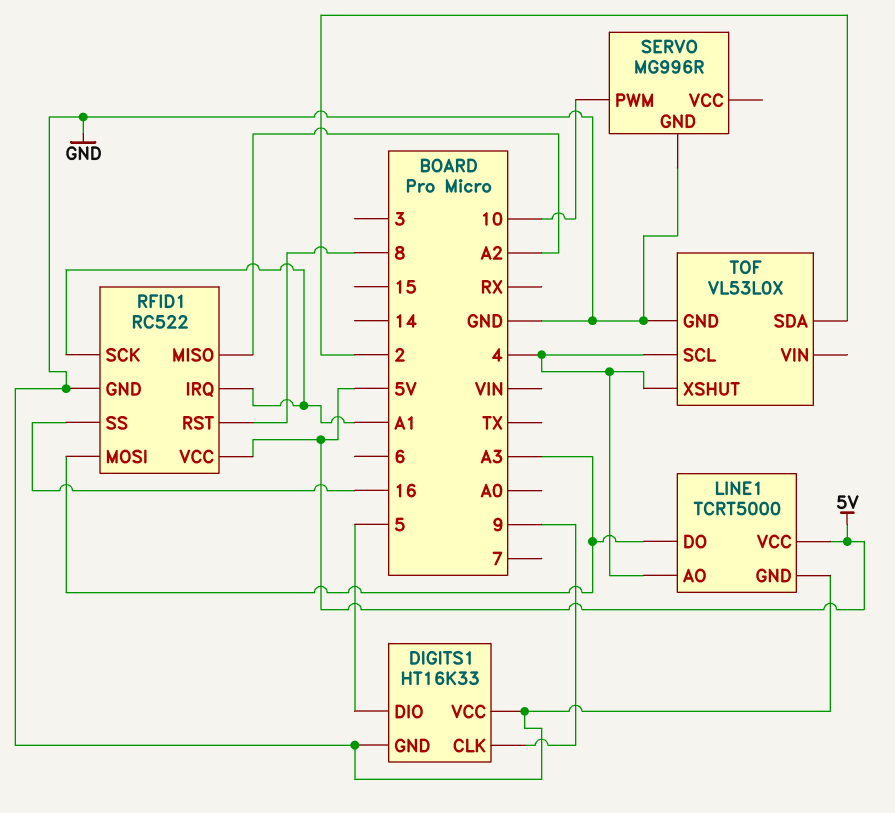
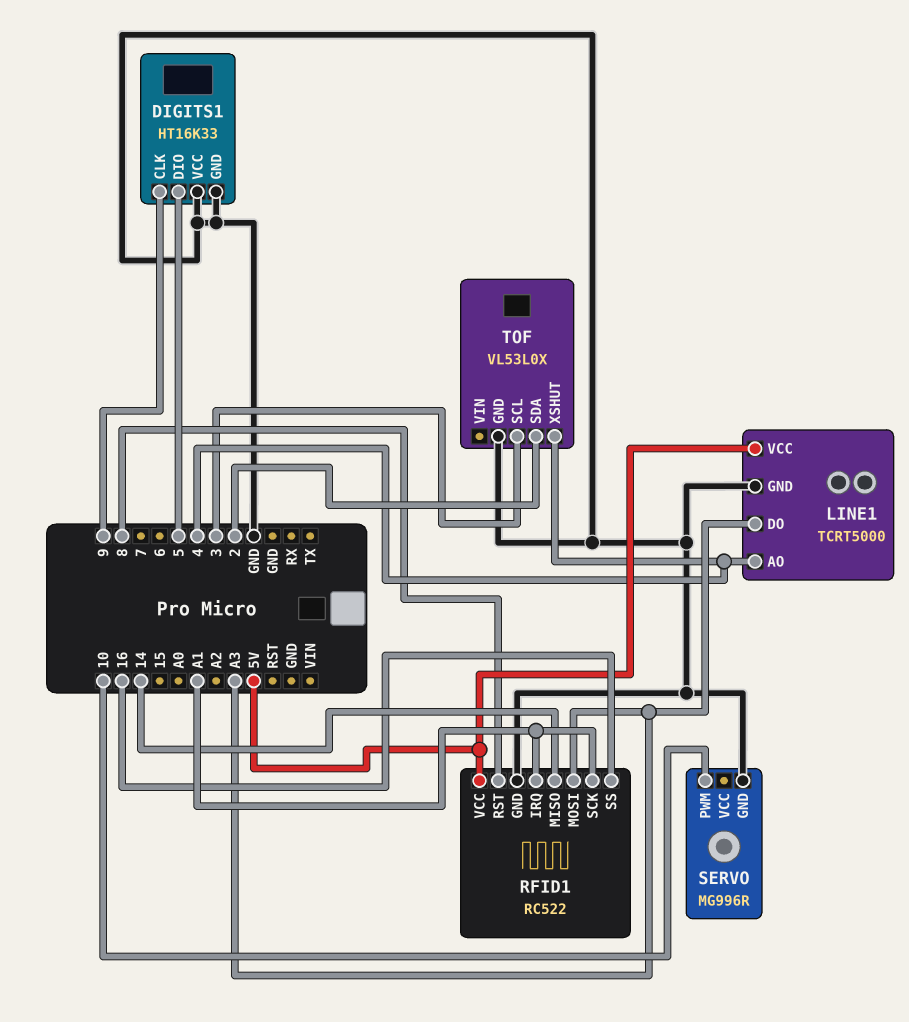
RFID1 pin MISO: A2 -> 14
TOF pin SCL: 4 -> 3

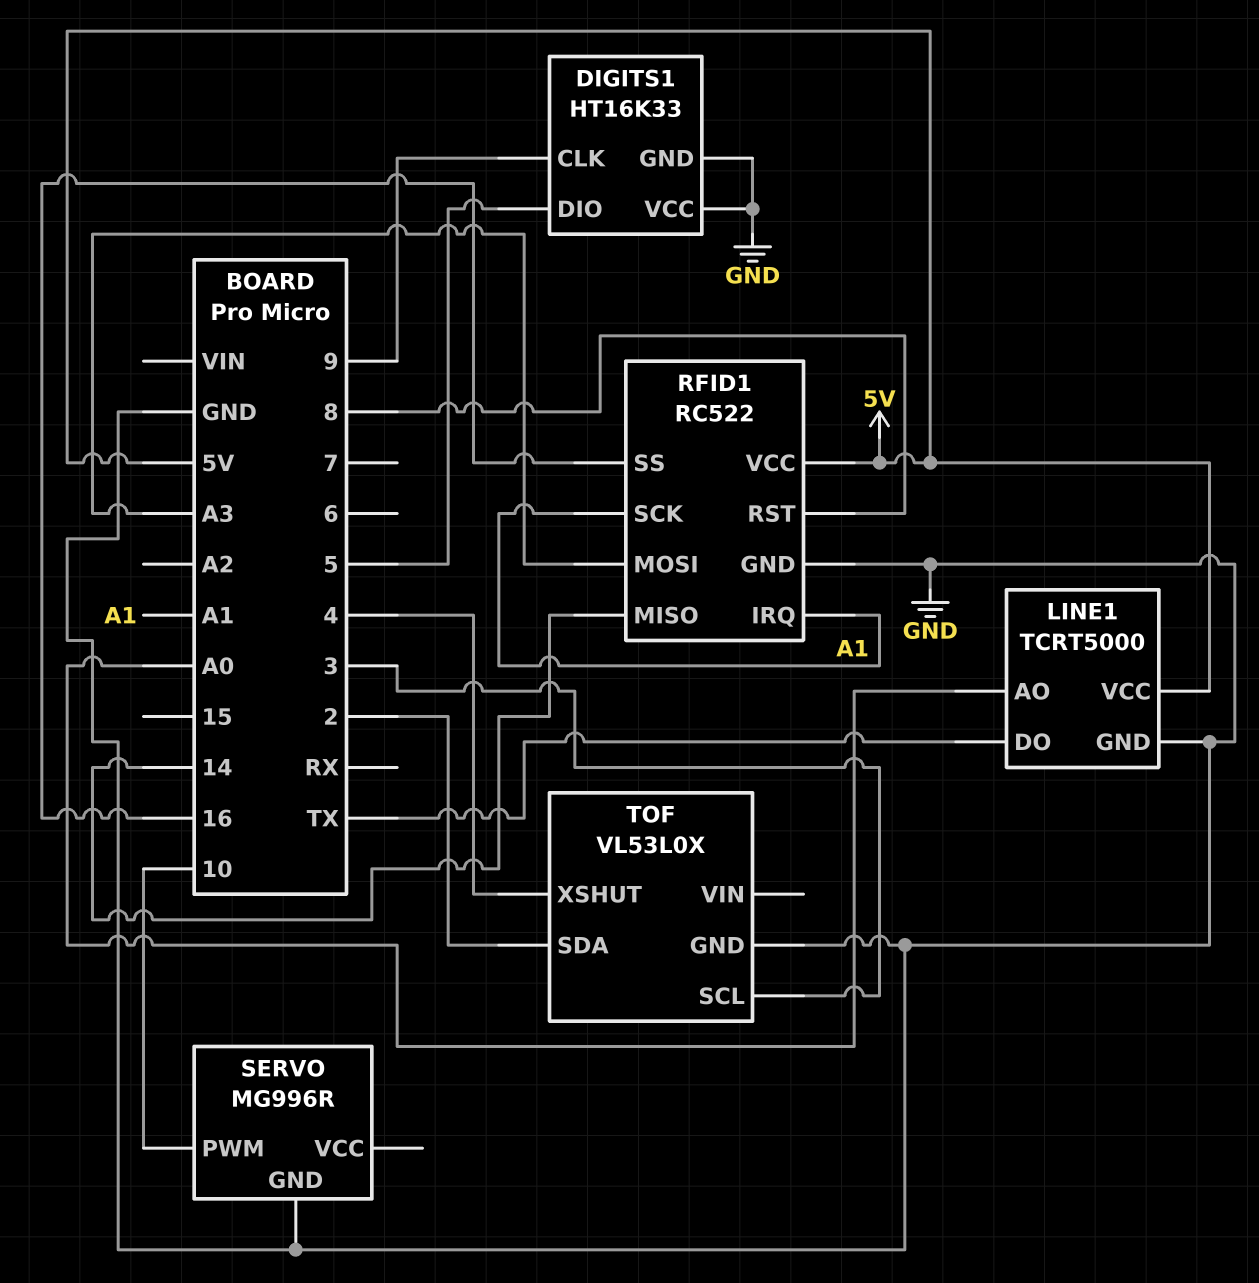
LINE1 pin AO: 4 -> A0
LINE1 pin DO: A3 -> TX

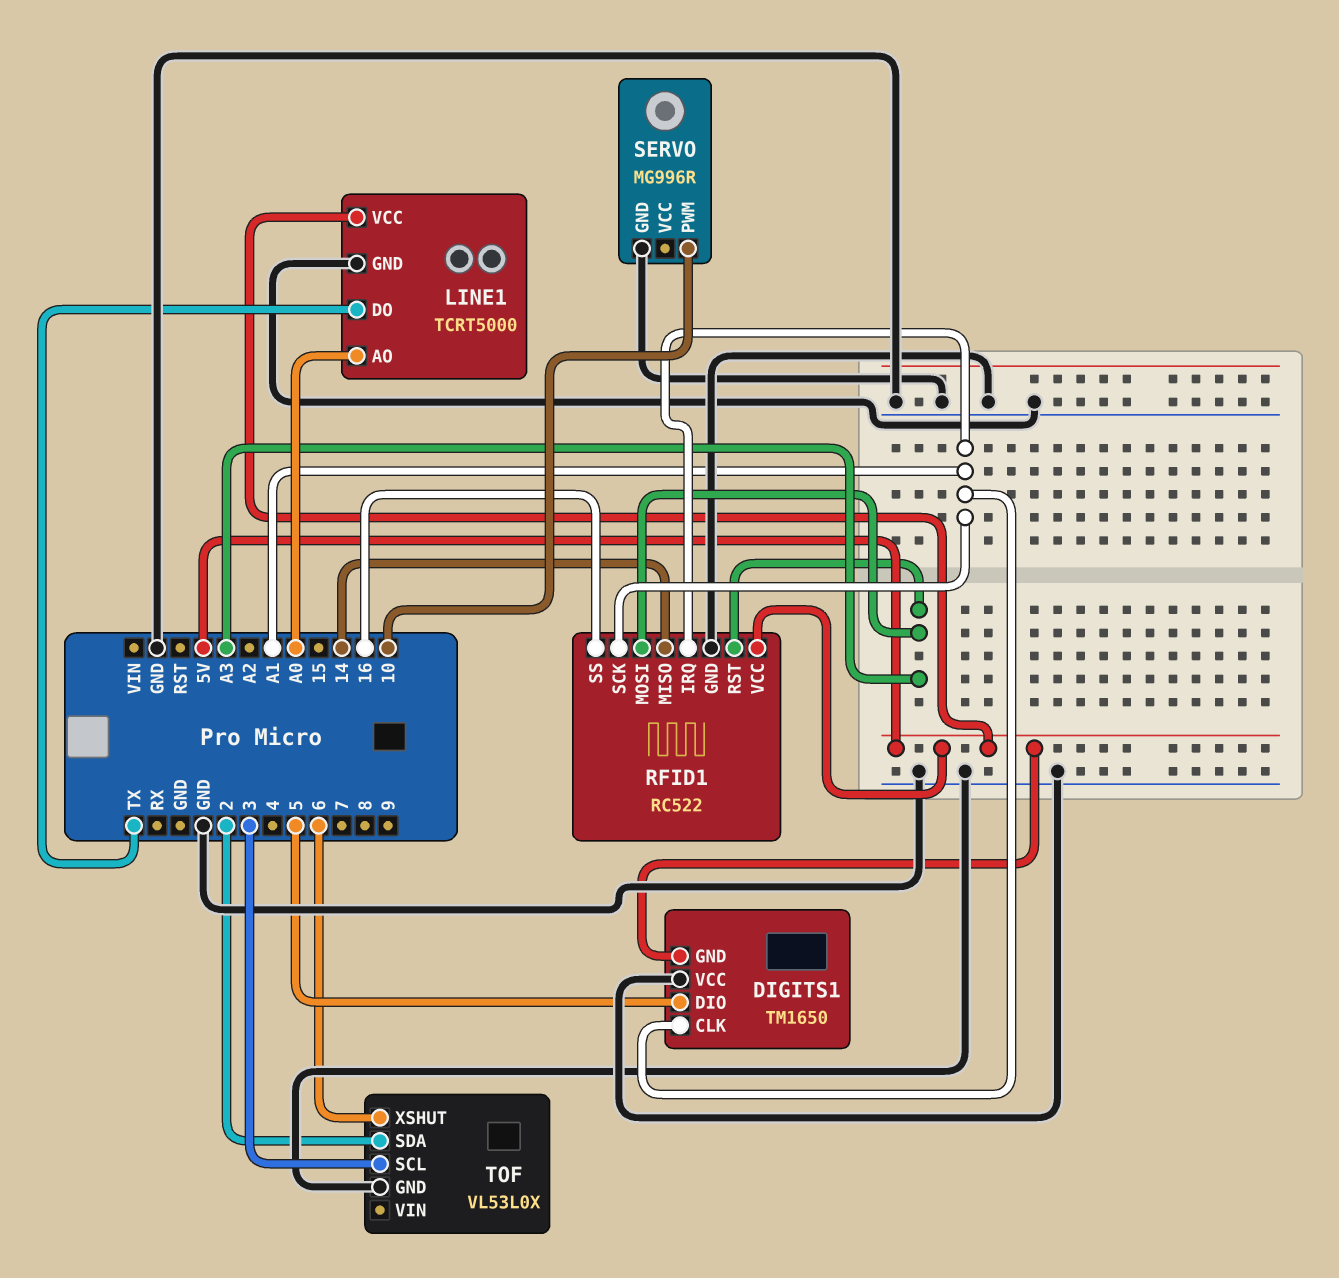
DIGITS1: HT16K33 -> TM1650
DIGITS1 pin CLK: 9 -> A1
DIGITS1 pin GND: GND -> 5V
RFID1 pin RST: 8 -> A3
TOF pin XSHUT: 4 -> 6

